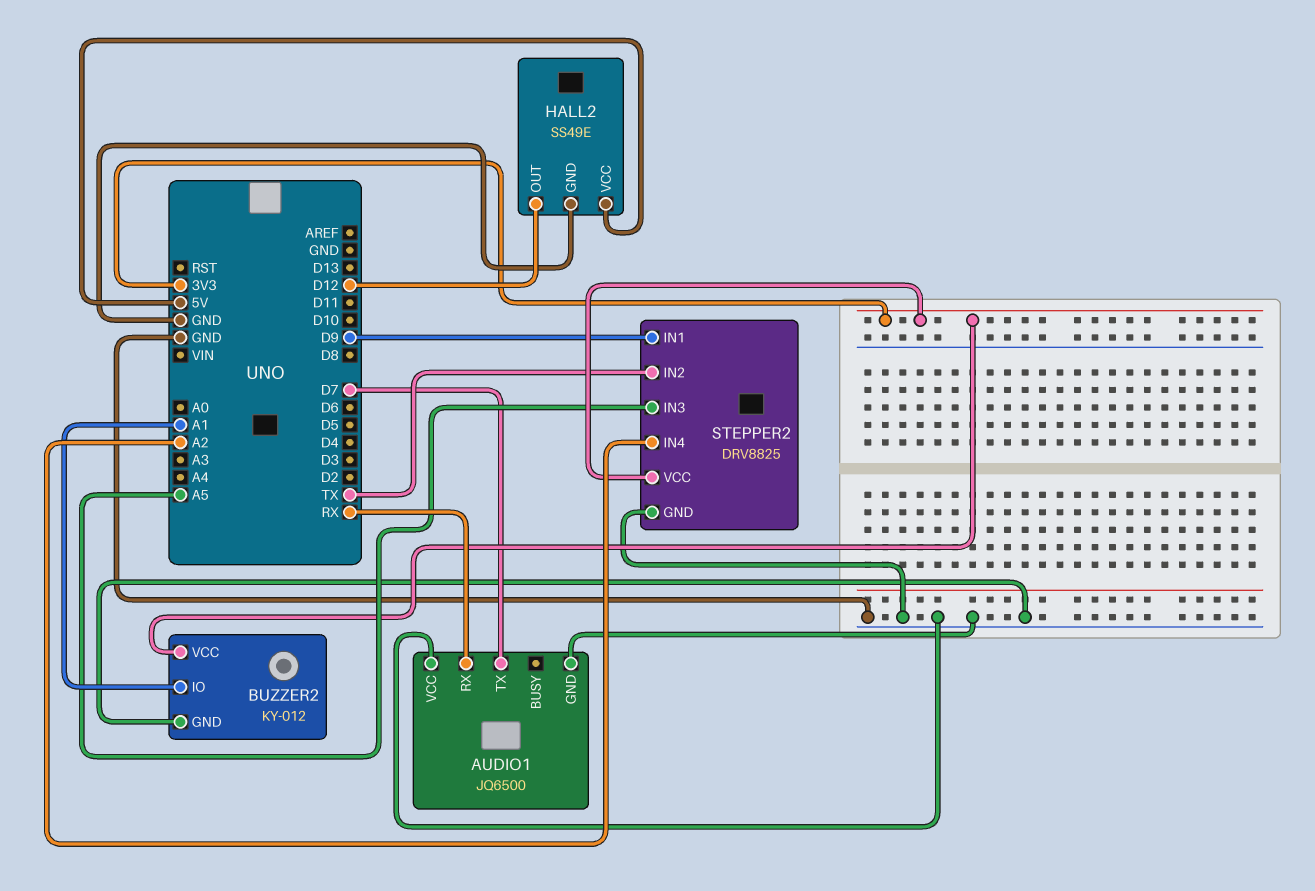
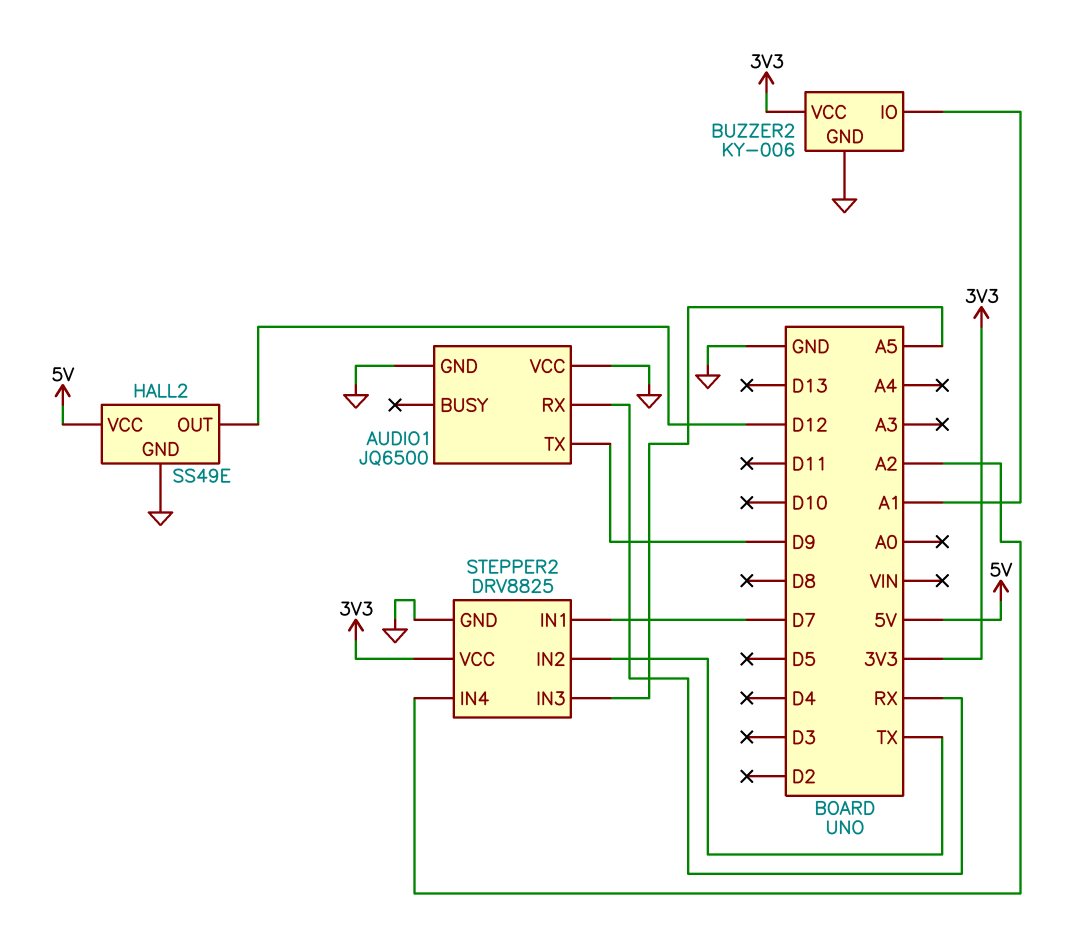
AUDIO1 pin TX: D7 -> D9
BUZZER2: KY-012 -> KY-006
STEPPER2 pin IN1: D9 -> D7

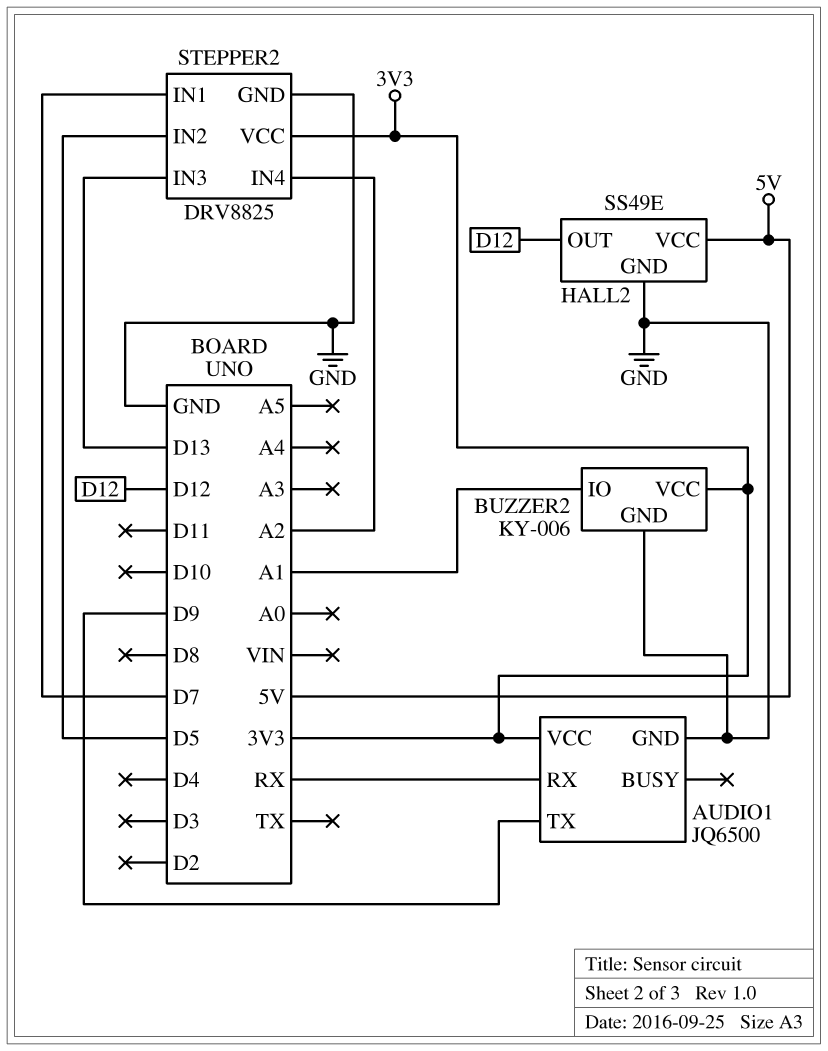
AUDIO1 pin VCC: GND -> 3V3
STEPPER2 pin IN2: TX -> D5
STEPPER2 pin IN3: A5 -> D13

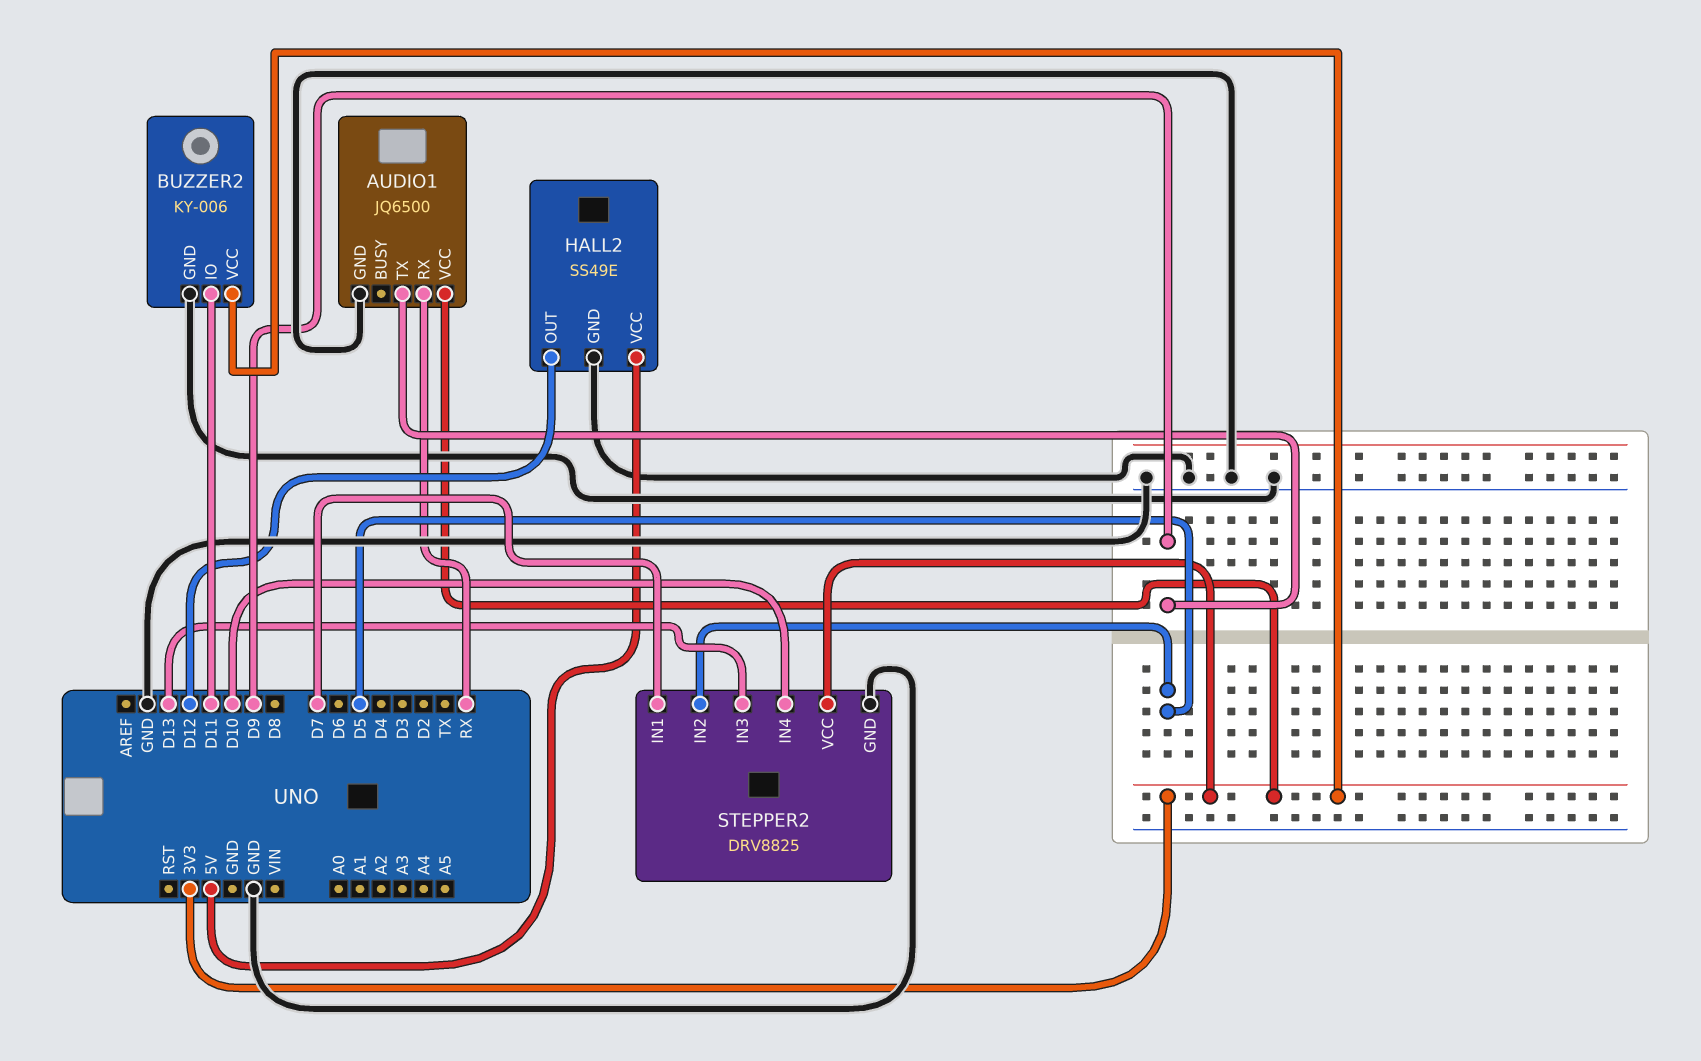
BUZZER2 pin IO: A1 -> D11
STEPPER2 pin IN4: A2 -> D10

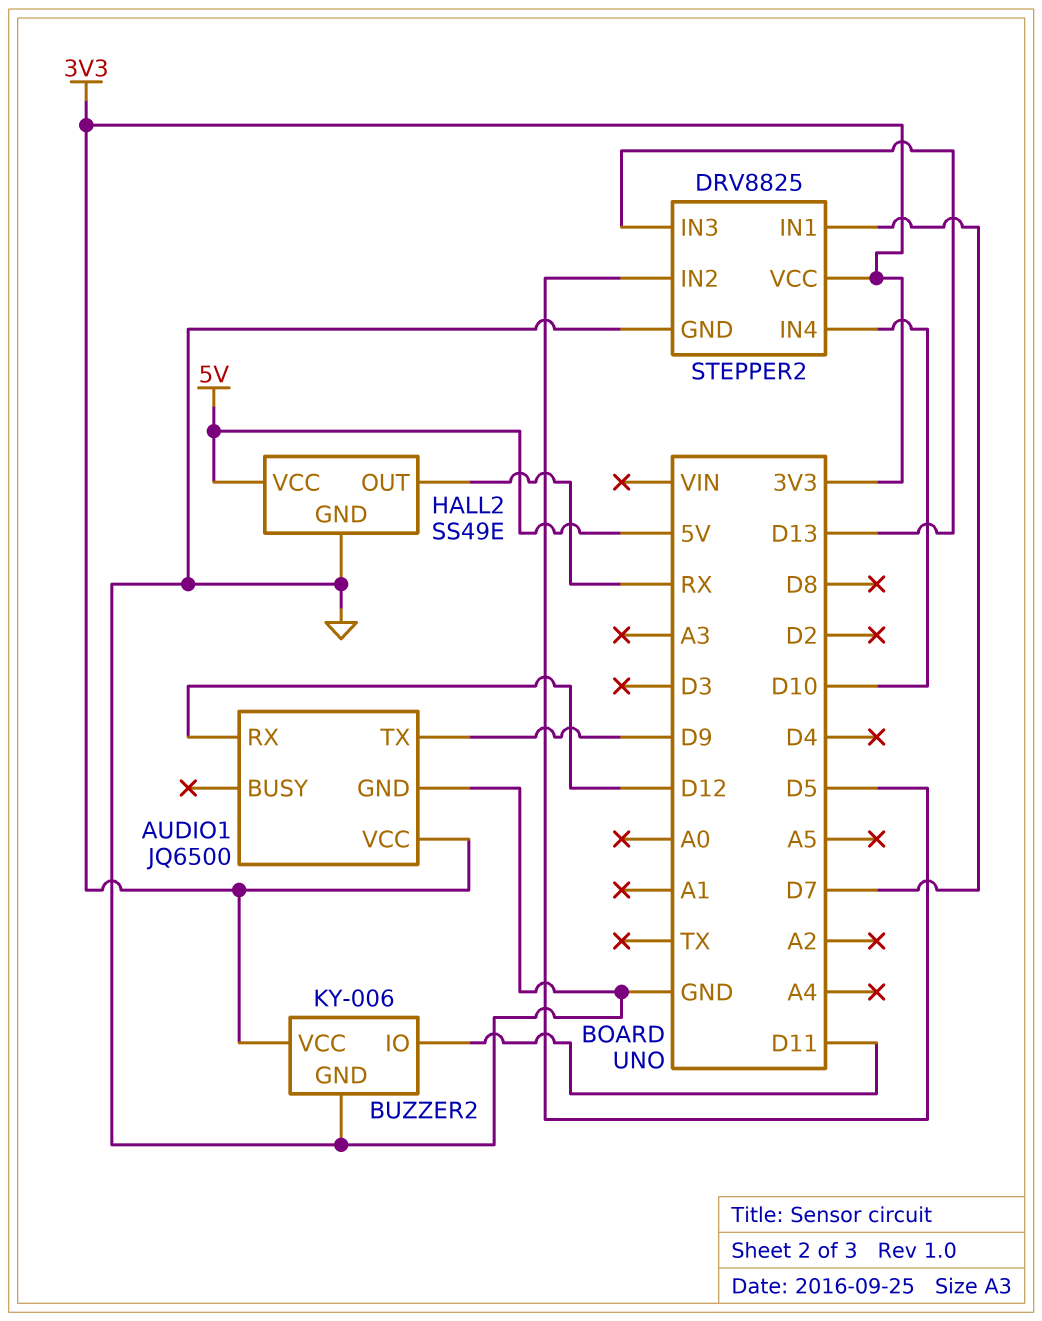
AUDIO1 pin RX: RX -> D12
HALL2 pin OUT: D12 -> RX

